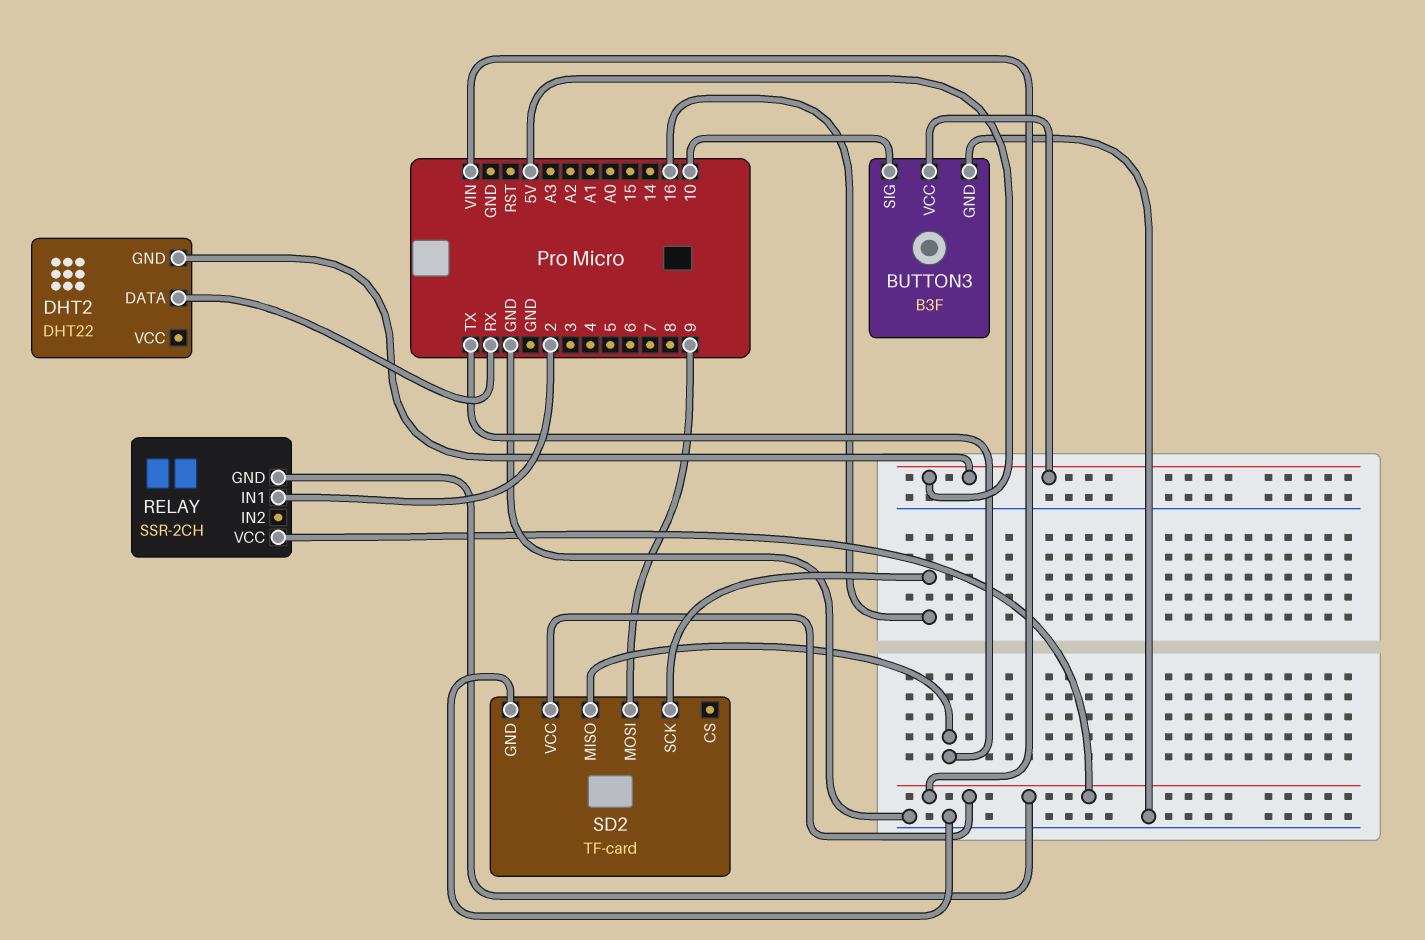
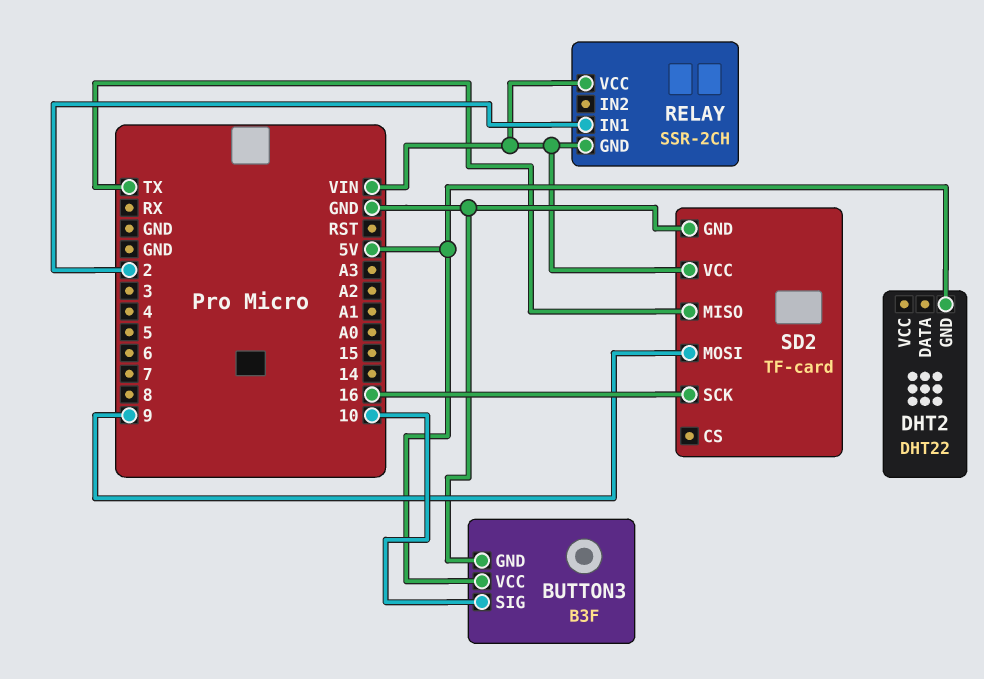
DHT2 pin DATA: RX -> none

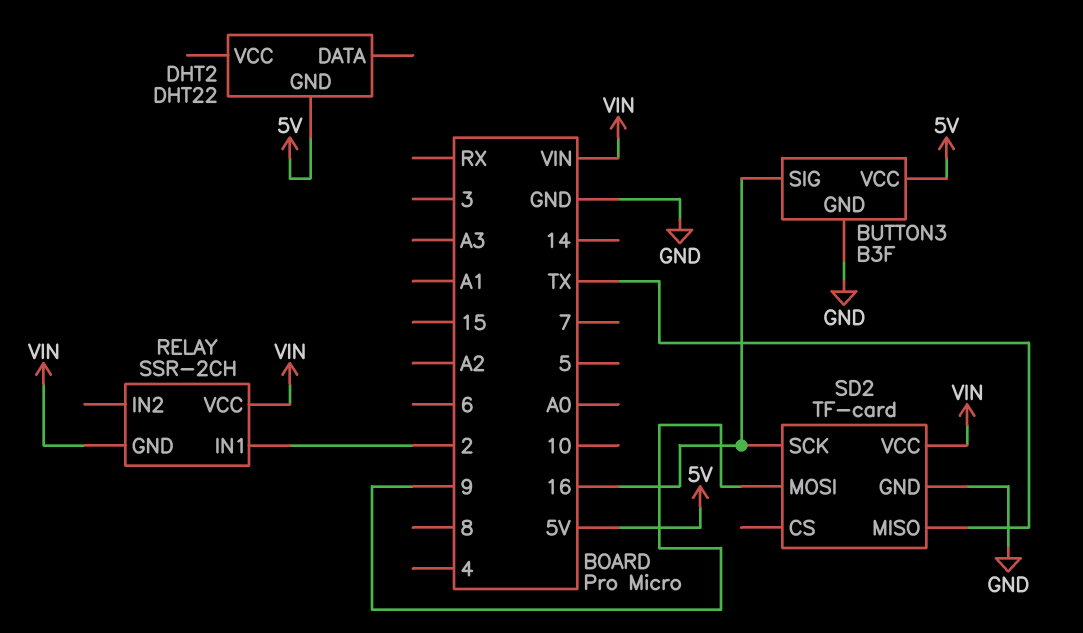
BUTTON3 pin SIG: 10 -> 16

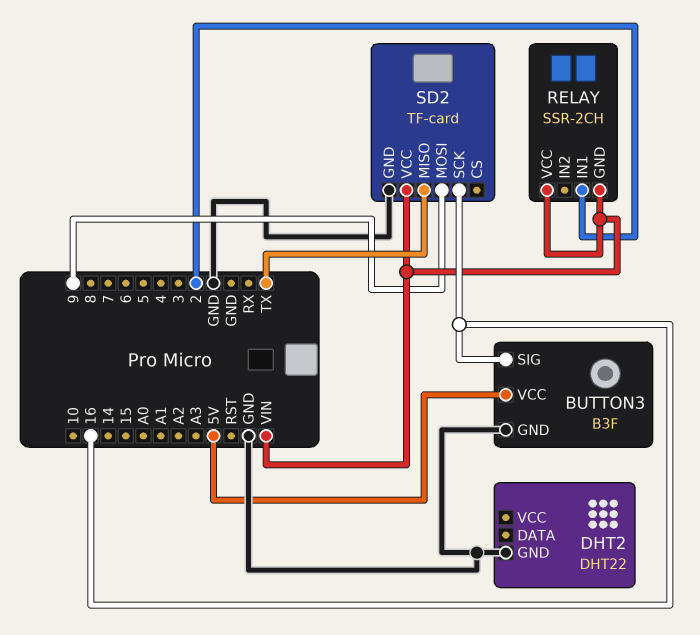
DHT2 pin GND: 5V -> GND

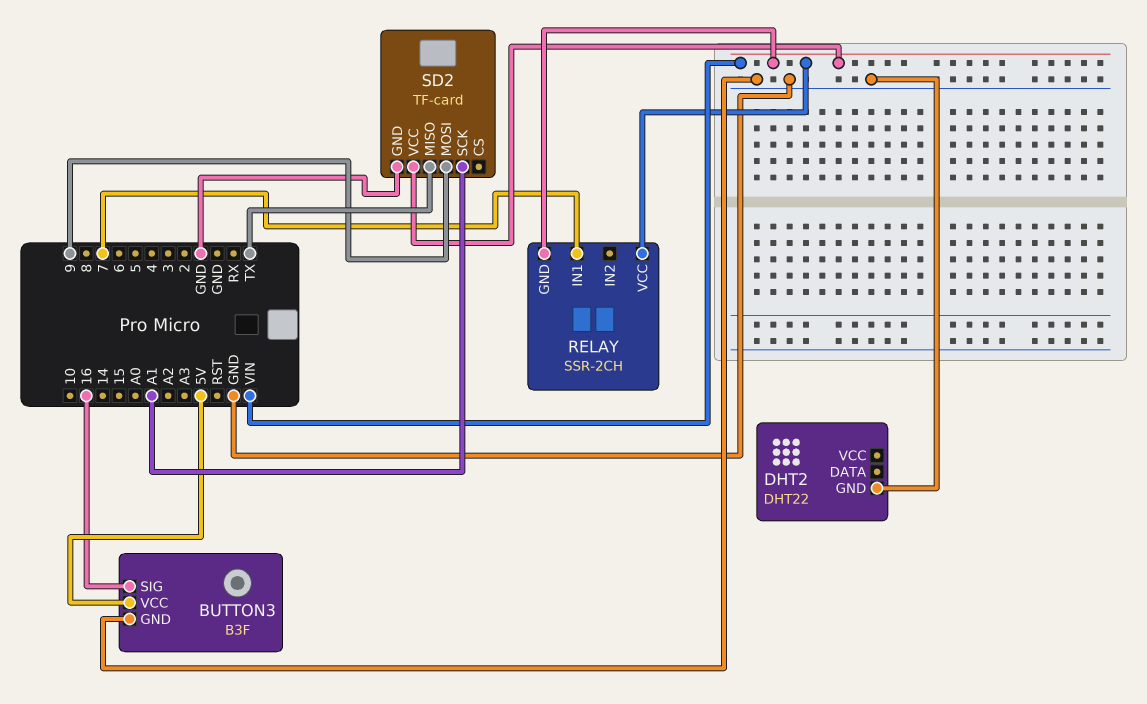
RELAY pin IN1: 2 -> 7
SD2 pin SCK: 16 -> A1

